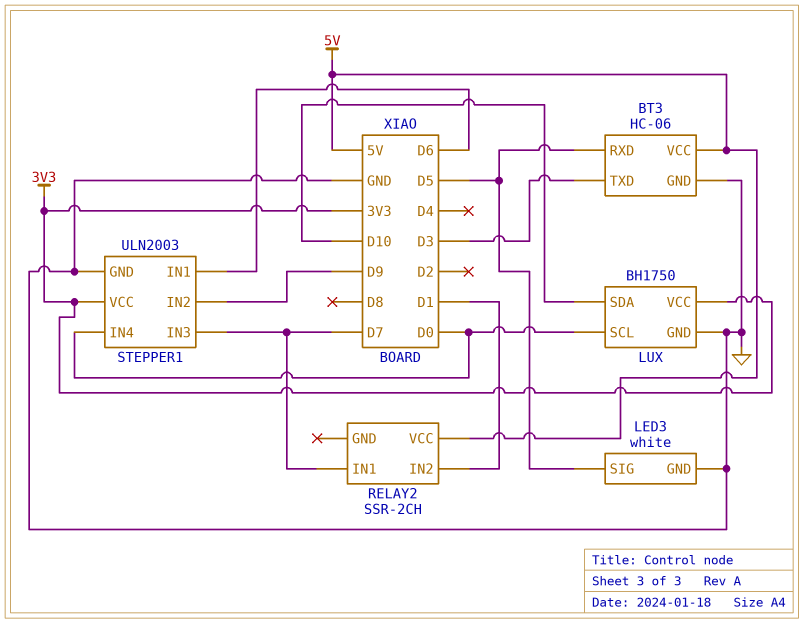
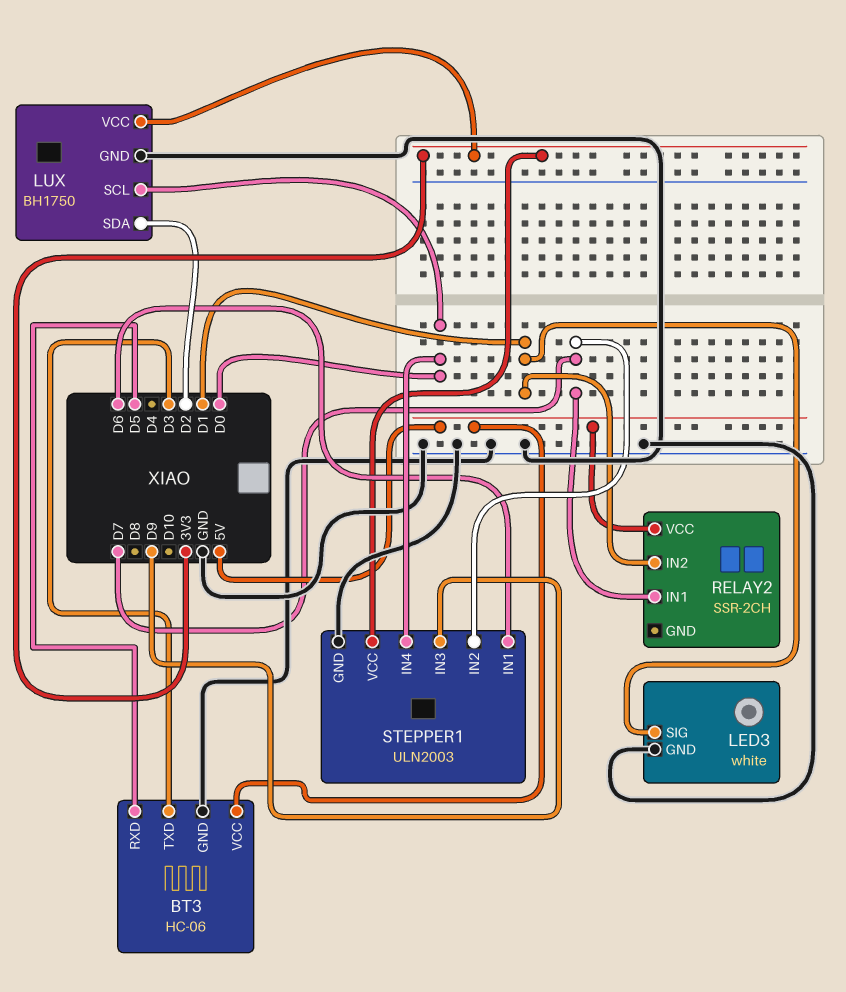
LED3 pin SIG: D5 -> D1
LUX pin SDA: D10 -> D2
STEPPER1 pin IN2: D9 -> D7
STEPPER1 pin IN3: D7 -> D9

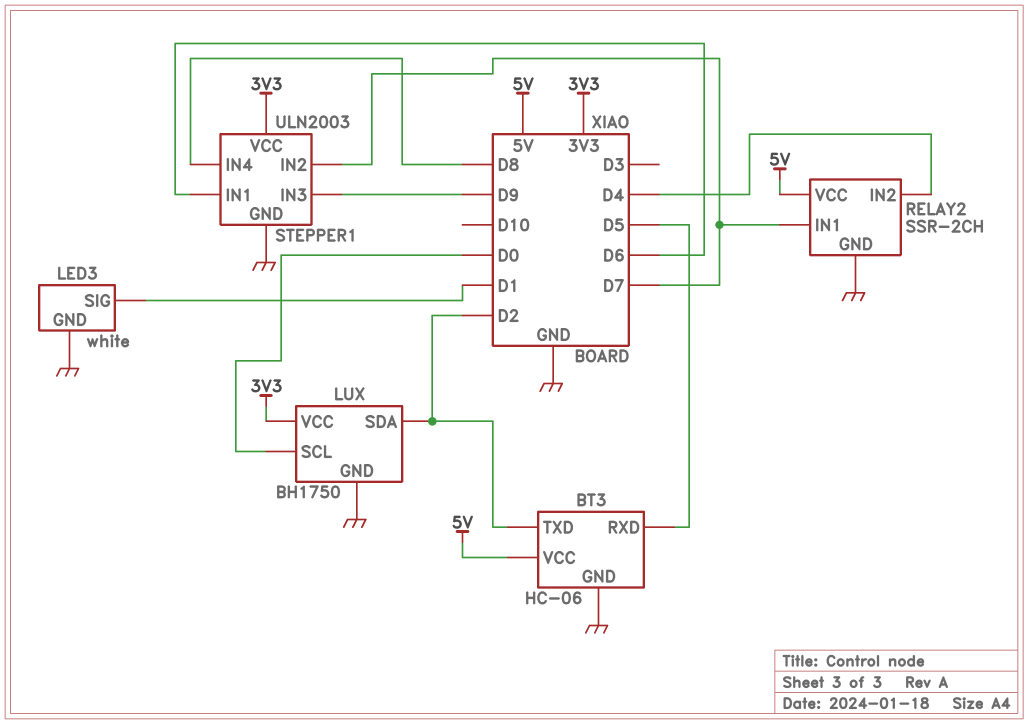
BT3 pin TXD: D3 -> D2
RELAY2 pin GND: none -> GND
RELAY2 pin IN2: D1 -> D4
STEPPER1 pin IN4: D0 -> D8

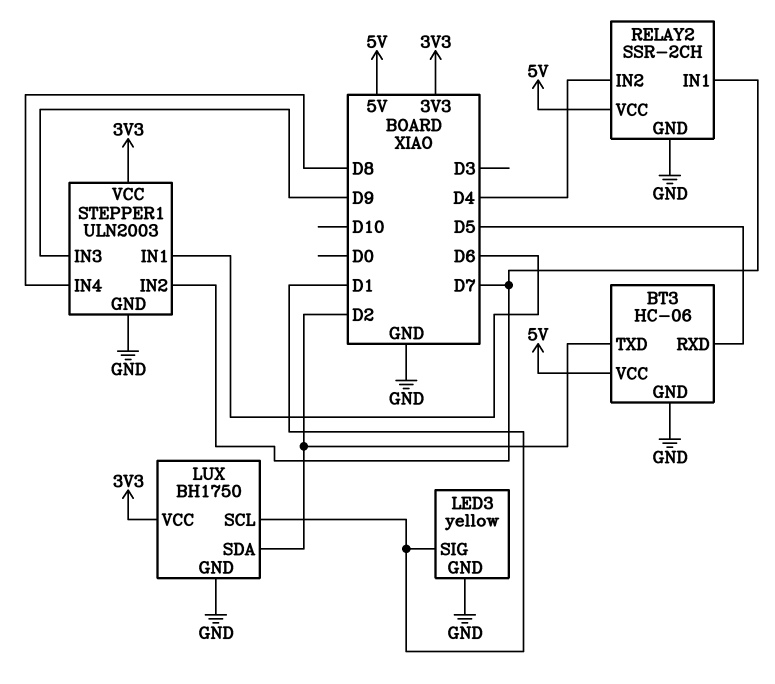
LED3: white -> yellow
LUX pin SCL: D0 -> D1

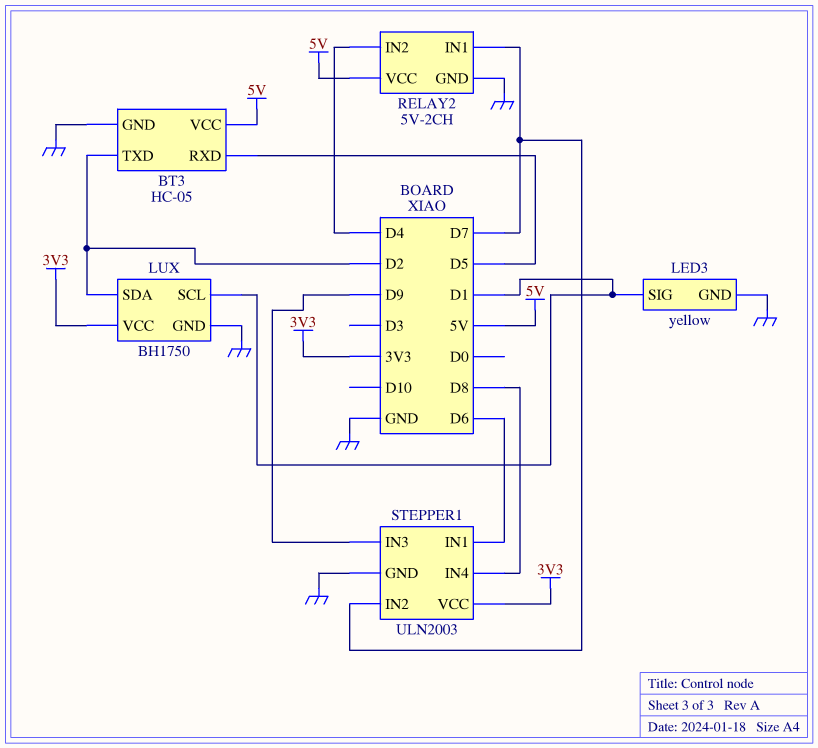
BT3: HC-06 -> HC-05
RELAY2: SSR-2CH -> 5V-2CH

